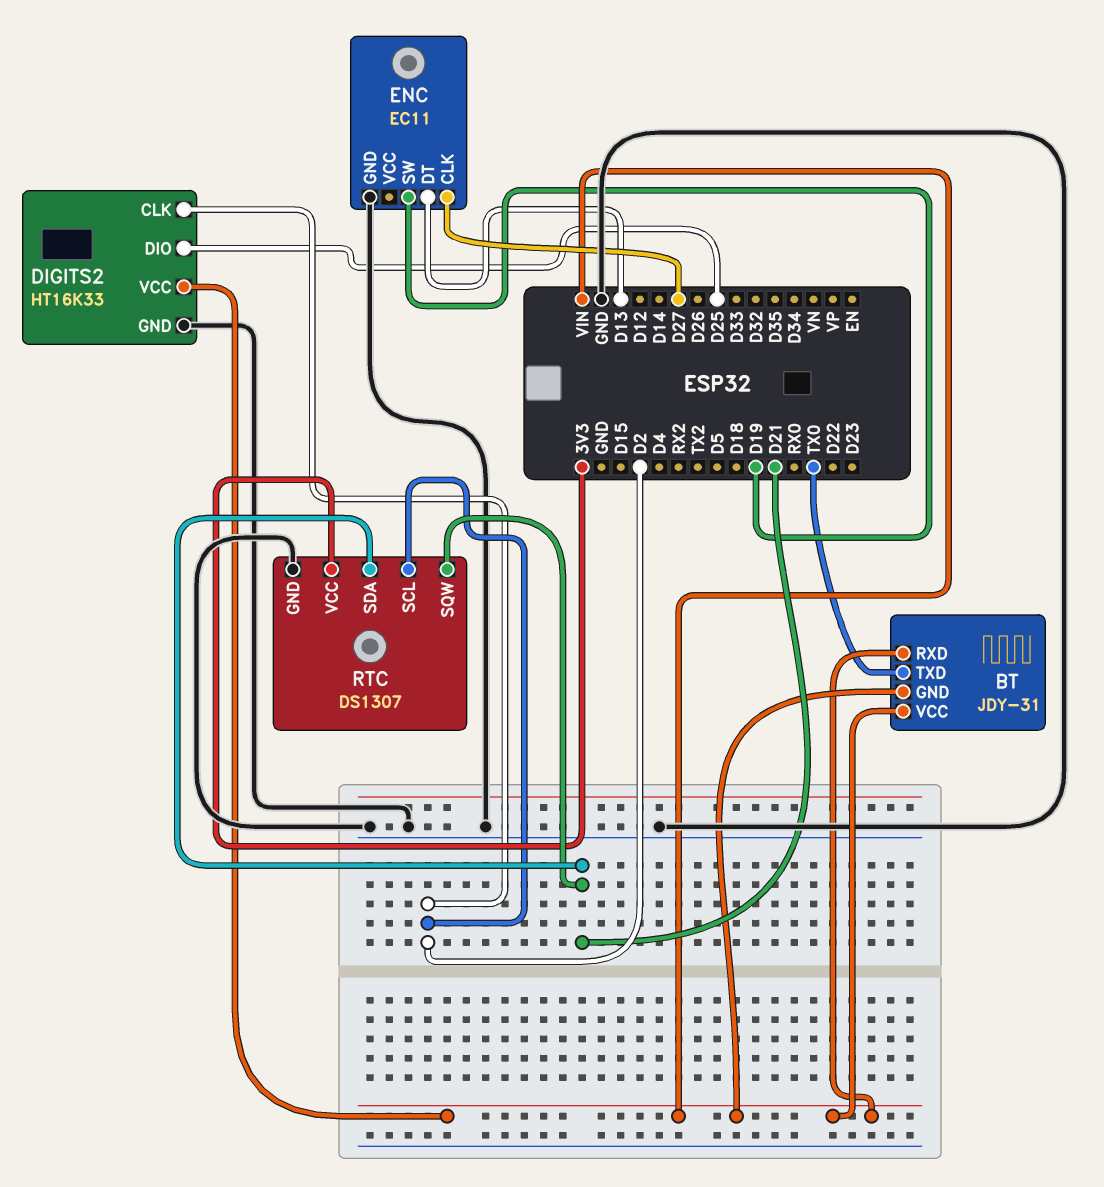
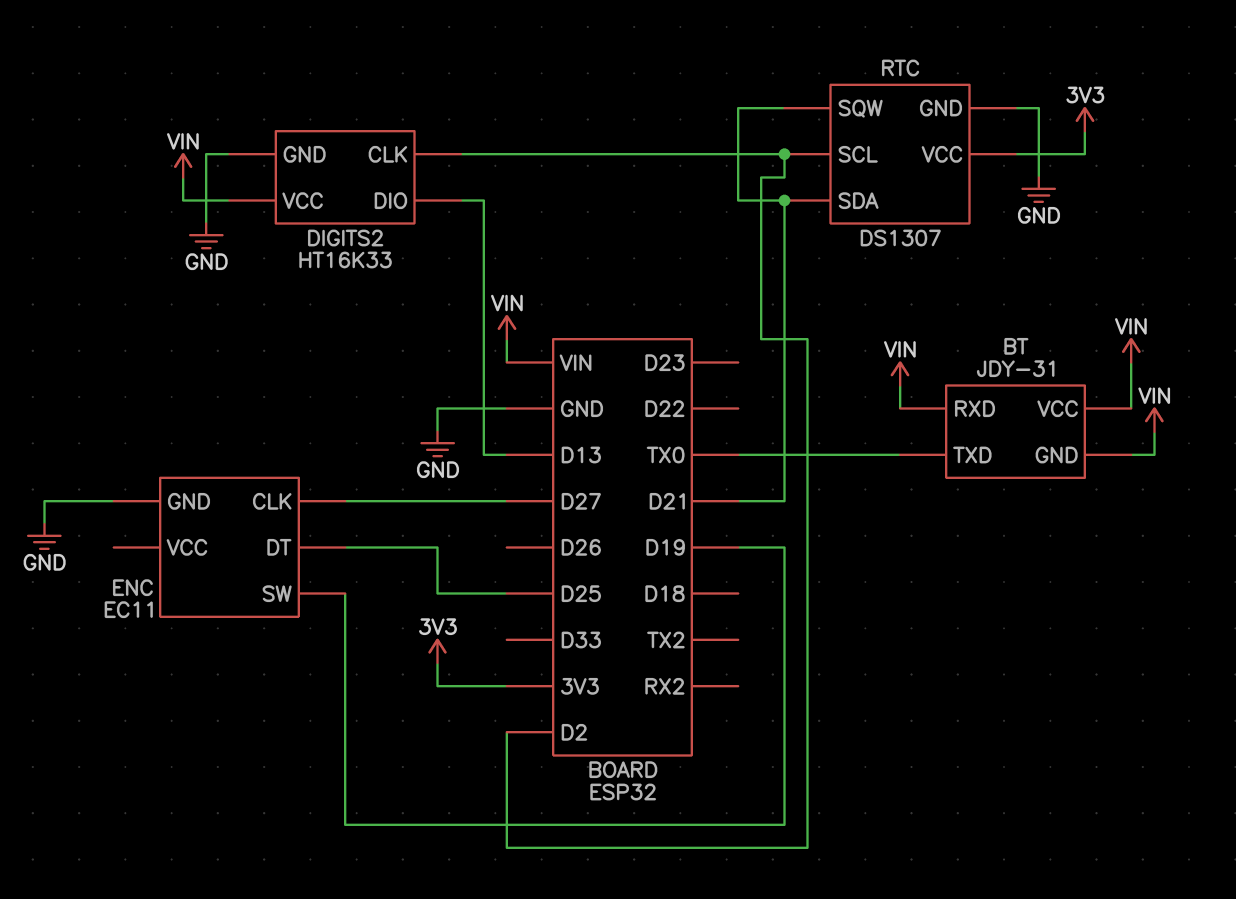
DIGITS2 pin DIO: D25 -> D13
ENC pin DT: D13 -> D25

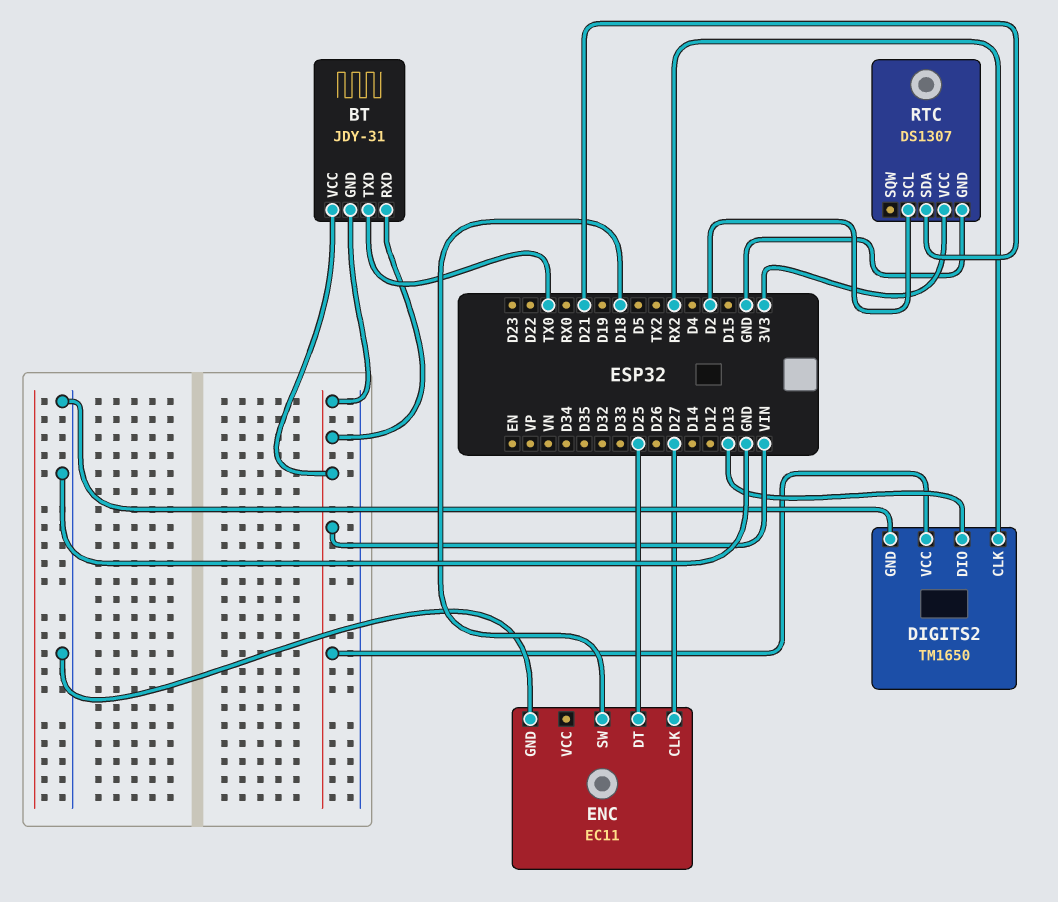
DIGITS2: HT16K33 -> TM1650
DIGITS2 pin CLK: D2 -> RX2
ENC pin SW: D19 -> D18
RTC pin SQW: D21 -> none

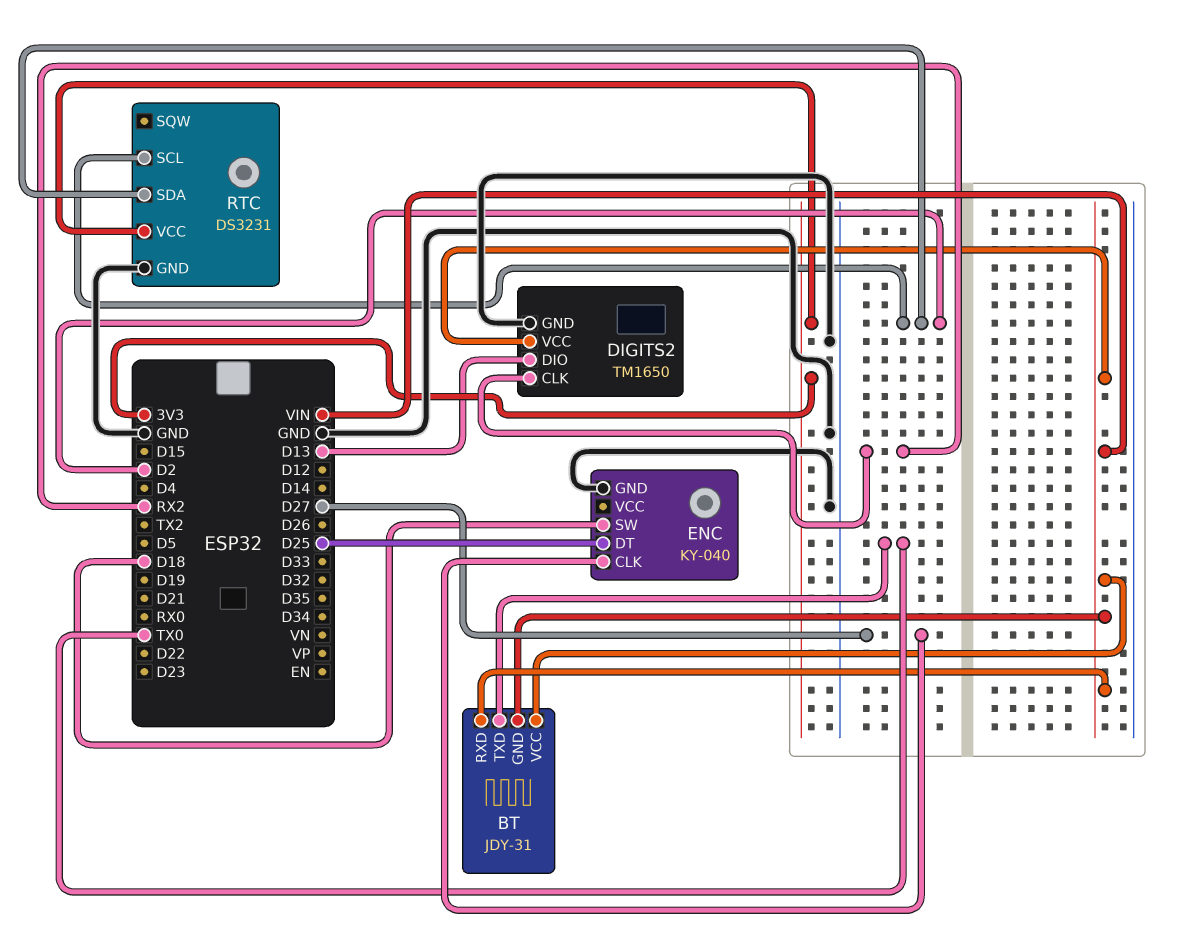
ENC: EC11 -> KY-040
RTC: DS1307 -> DS3231
RTC pin SDA: D21 -> D2

